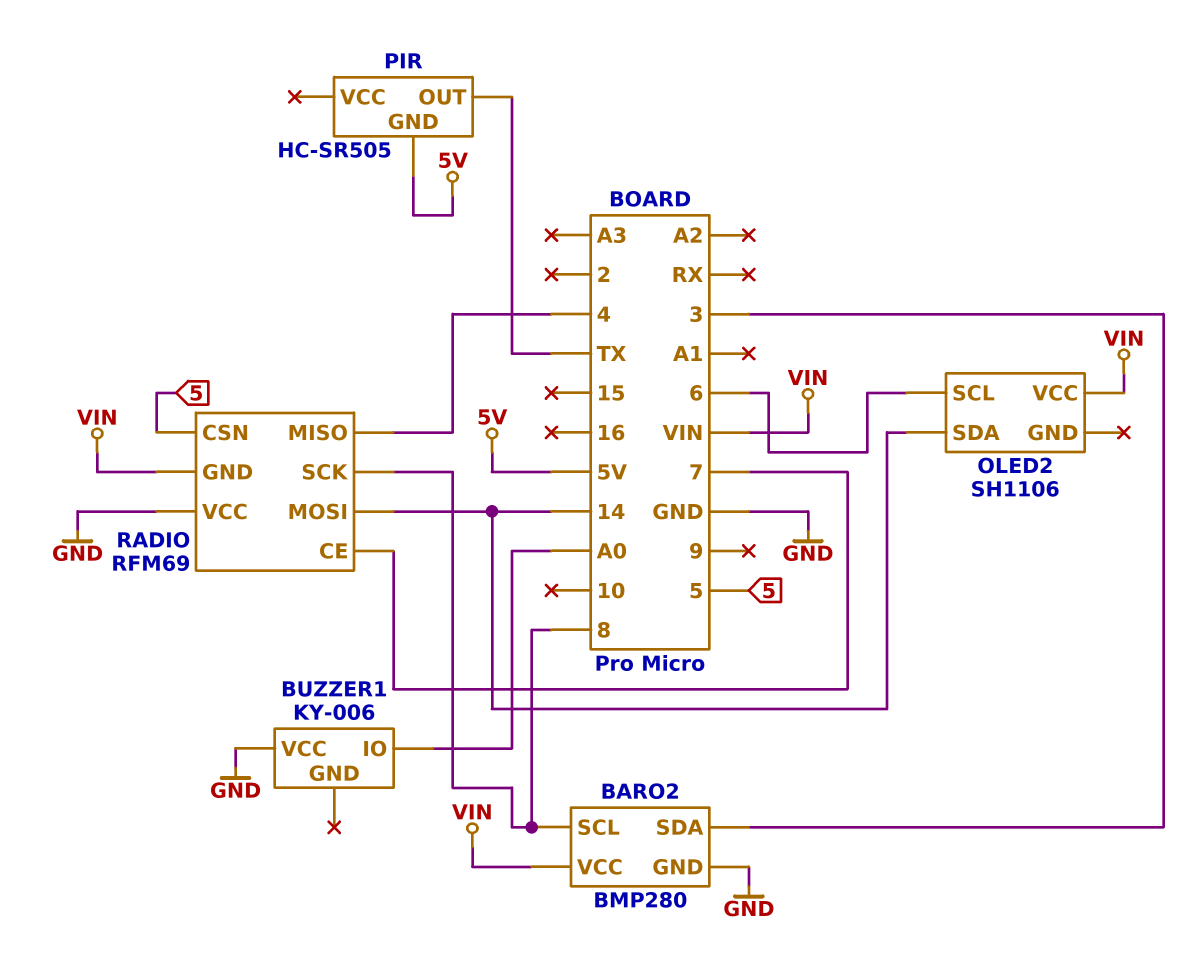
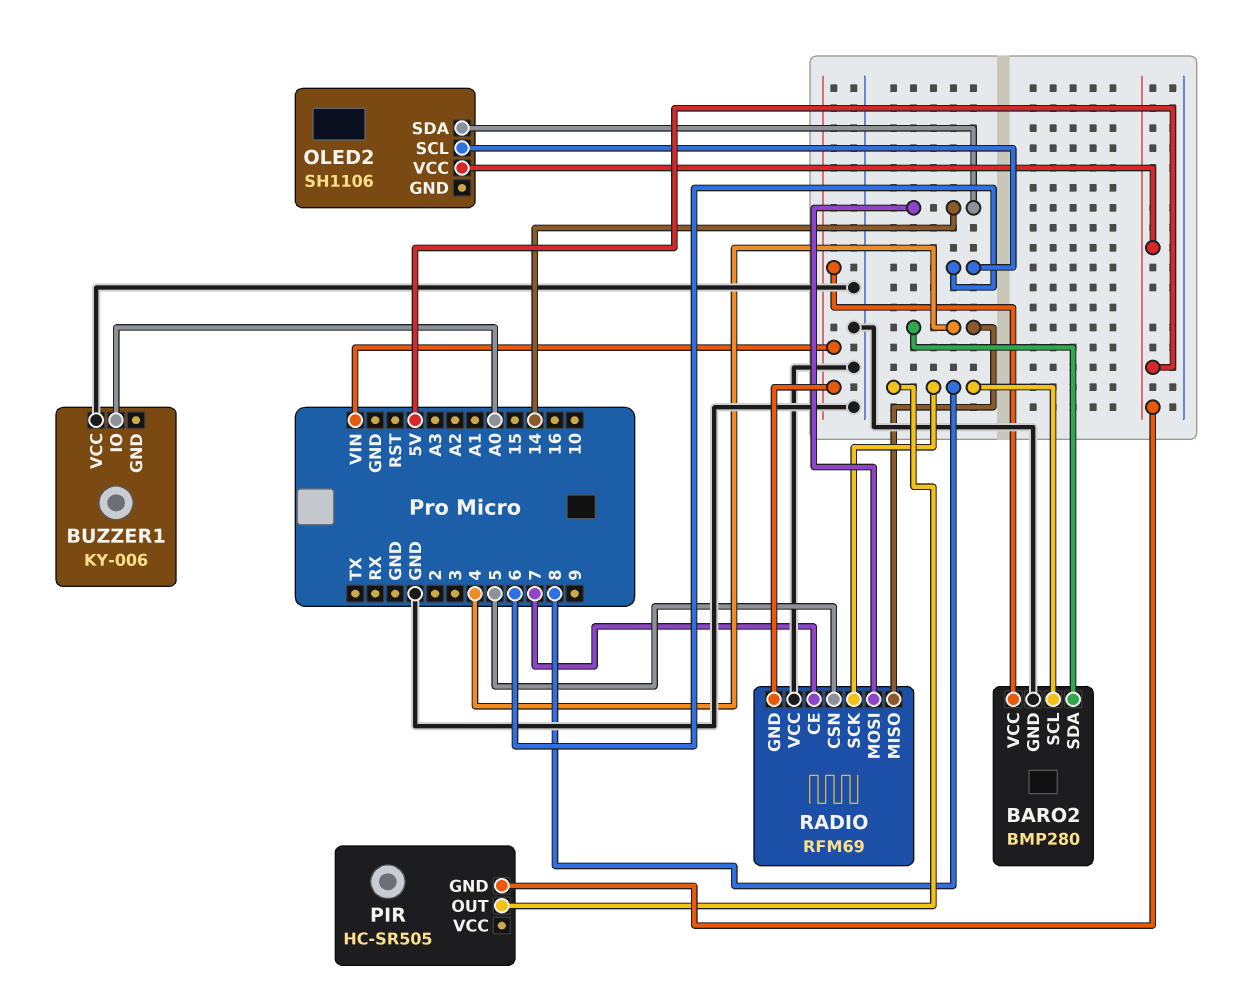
BARO2 pin SDA: 3 -> 4
OLED2 pin VCC: VIN -> 5V
PIR pin OUT: TX -> 8

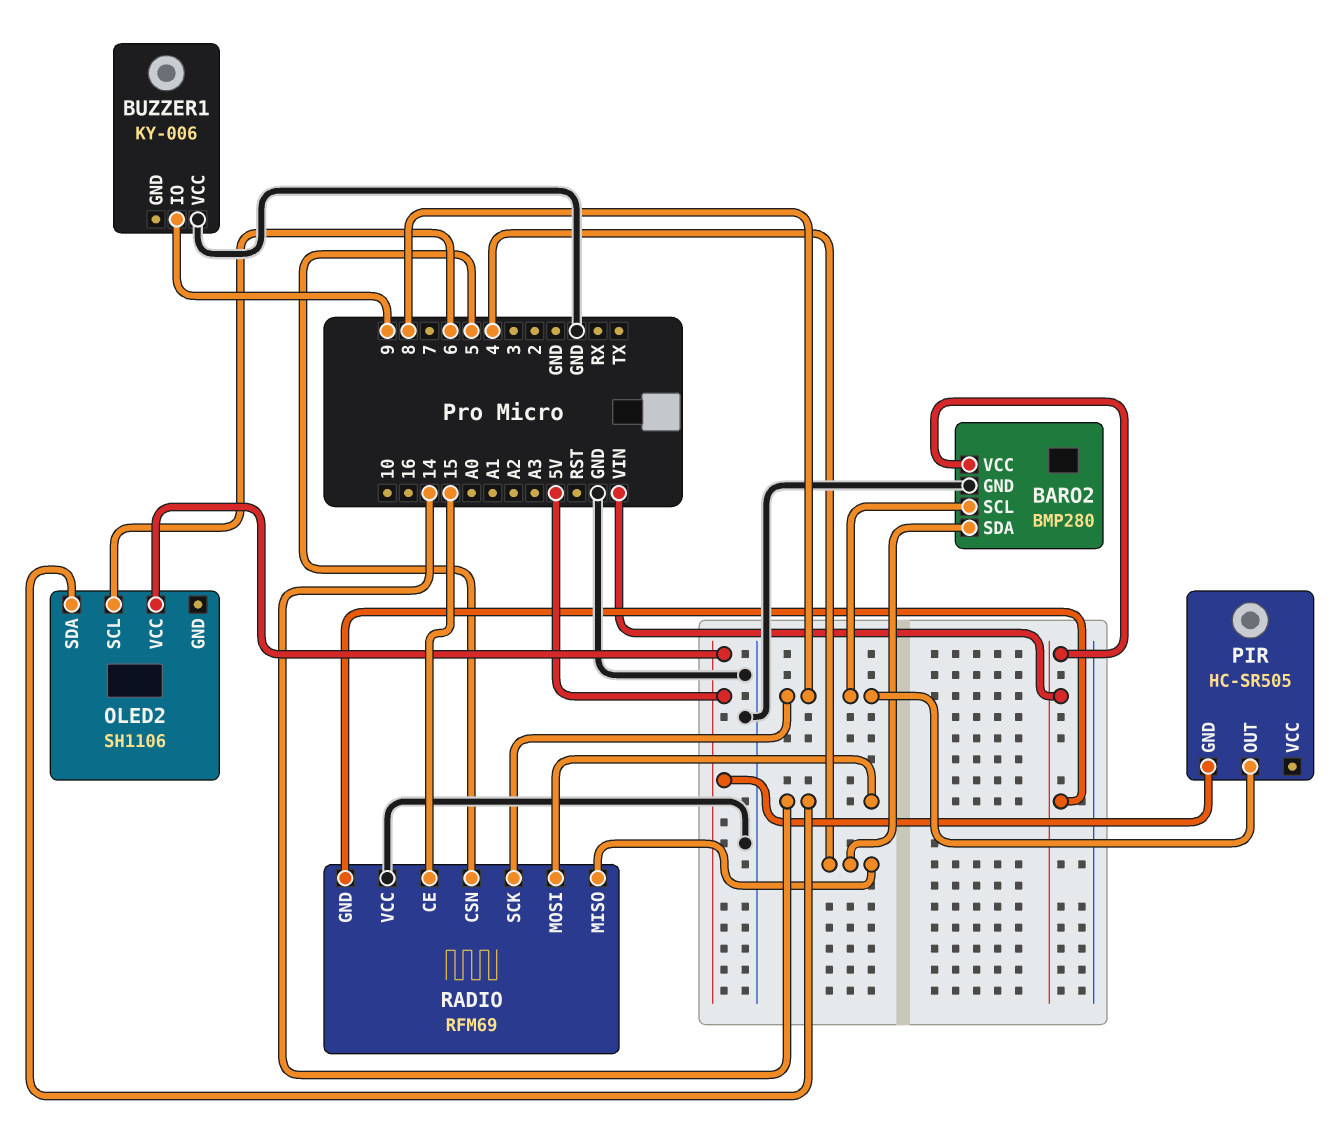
BUZZER1 pin IO: A0 -> 9
RADIO pin CE: 7 -> 15

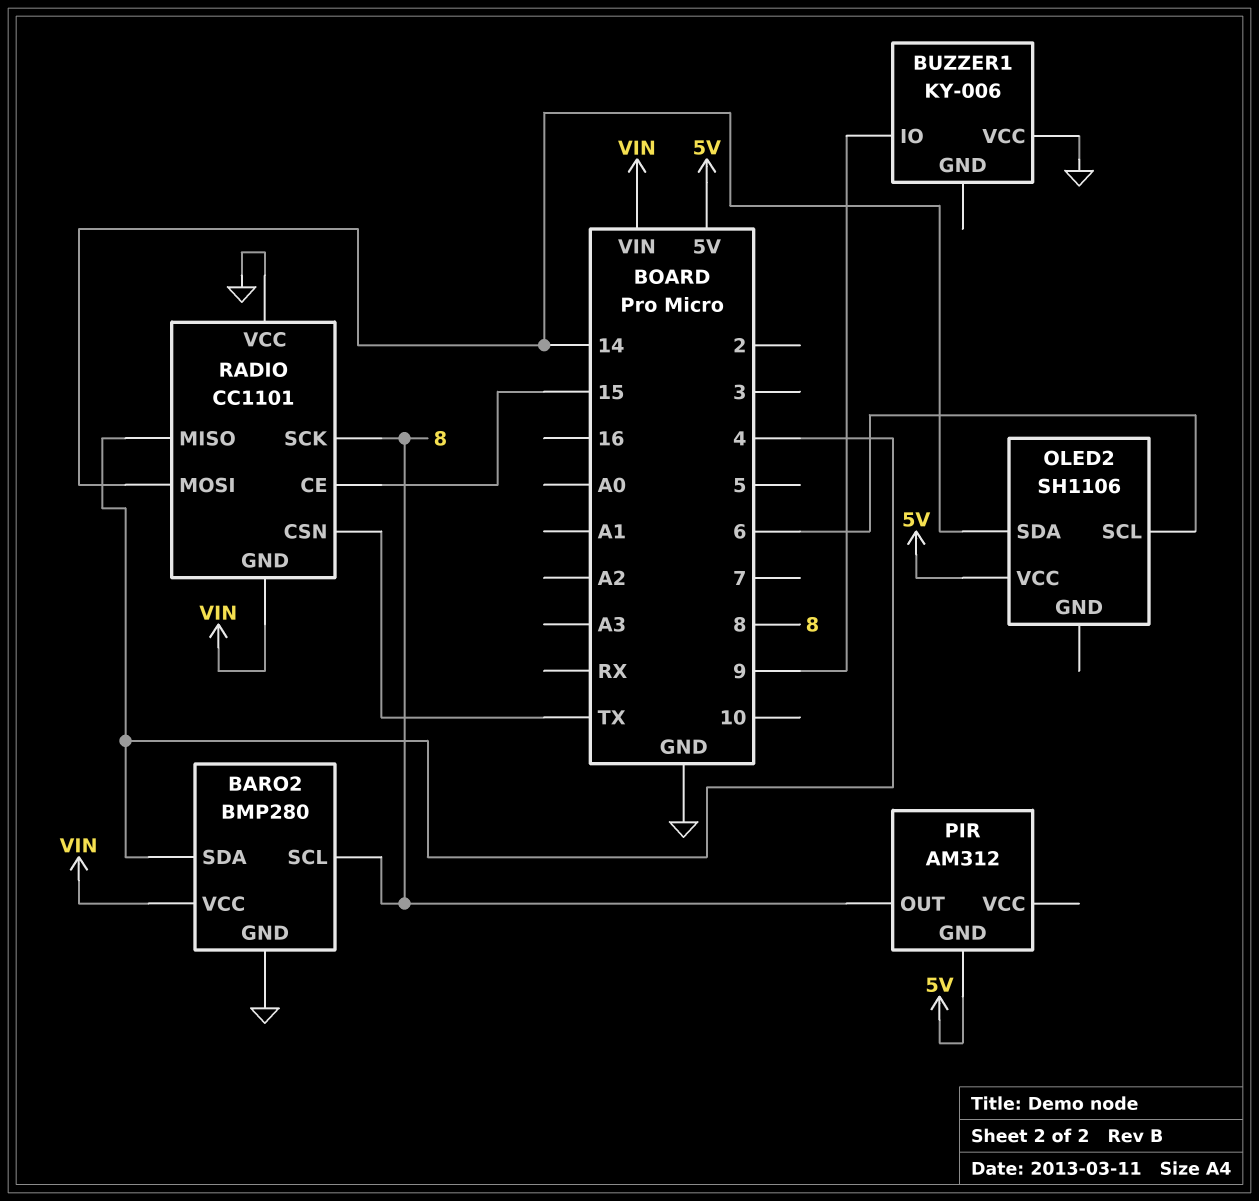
PIR: HC-SR505 -> AM312
RADIO: RFM69 -> CC1101
RADIO pin CSN: 5 -> TX

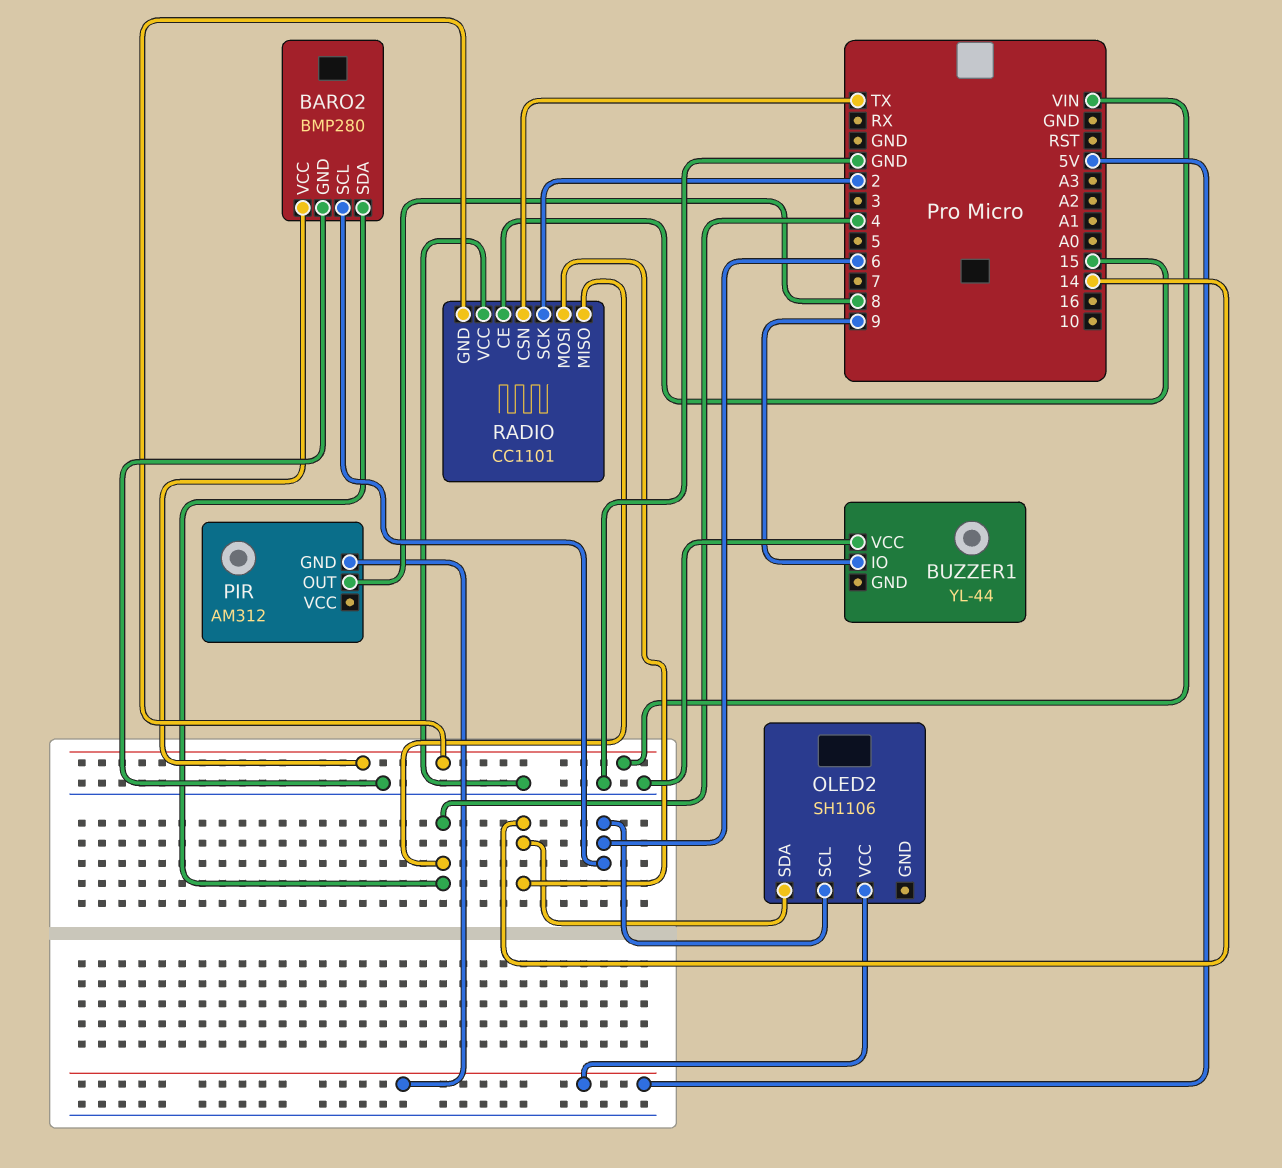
BARO2 pin SCL: 8 -> 6
BUZZER1: KY-006 -> YL-44
RADIO pin SCK: 8 -> 2

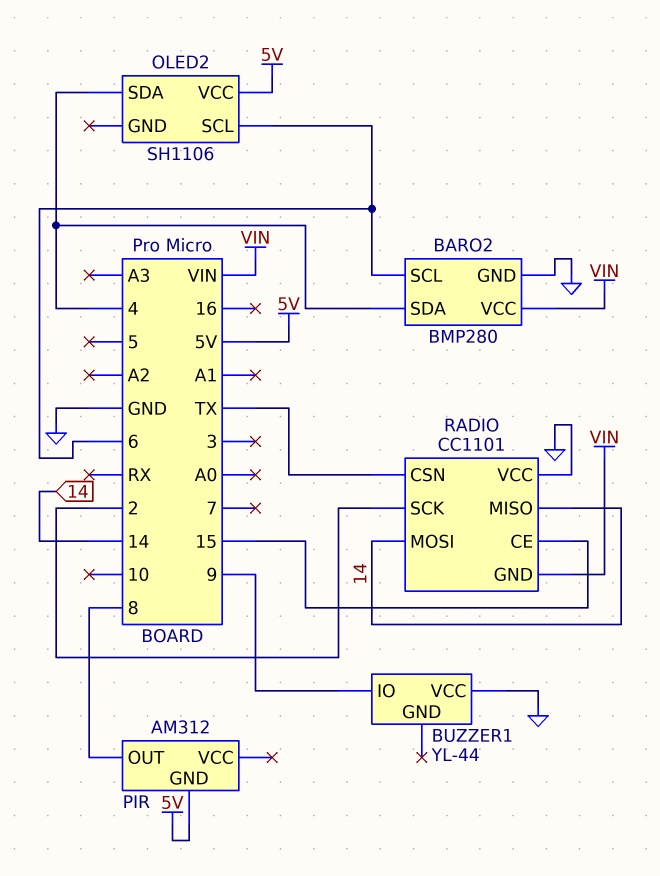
OLED2 pin SDA: 14 -> 4
RADIO pin MISO: 4 -> 14

